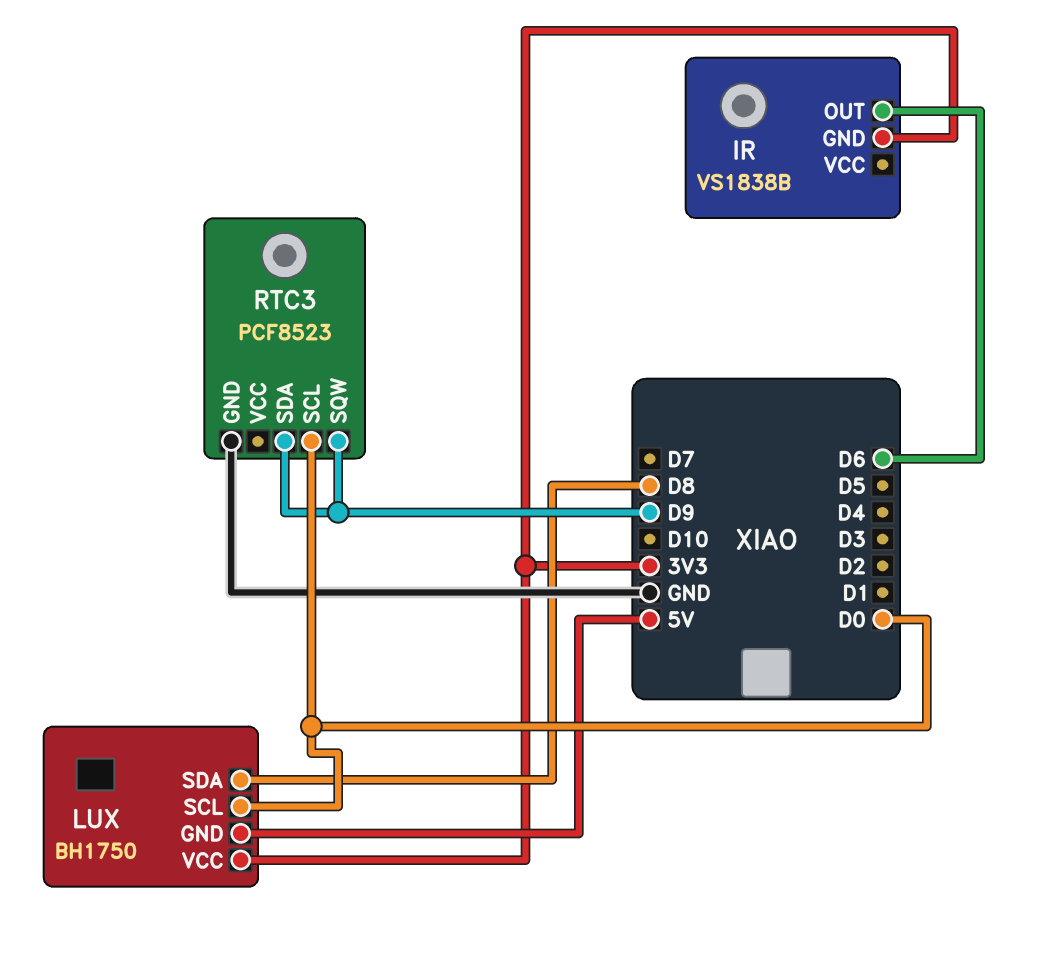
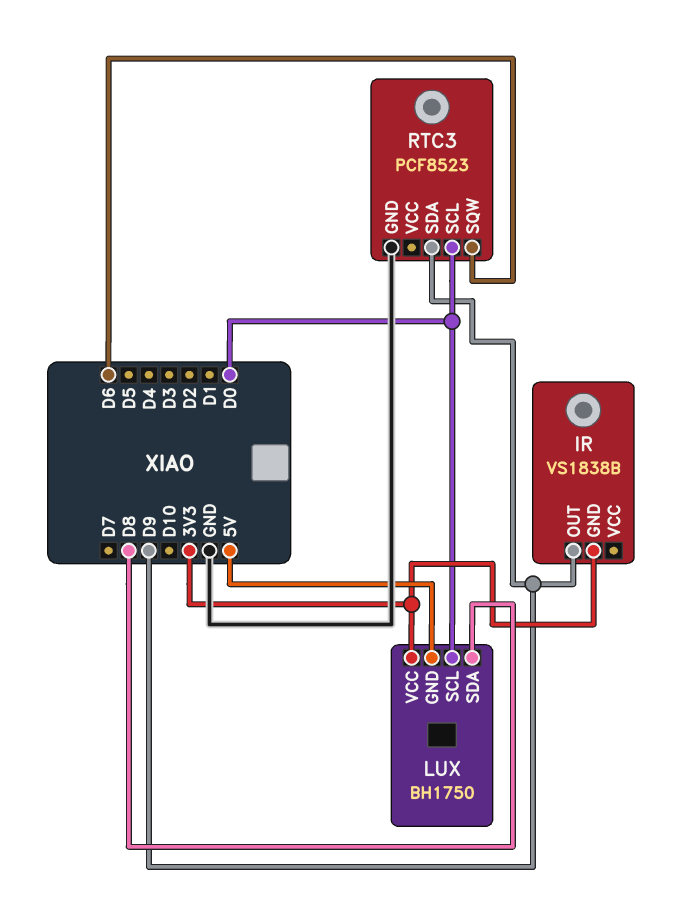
IR pin OUT: D6 -> D9
RTC3 pin SQW: D9 -> D6

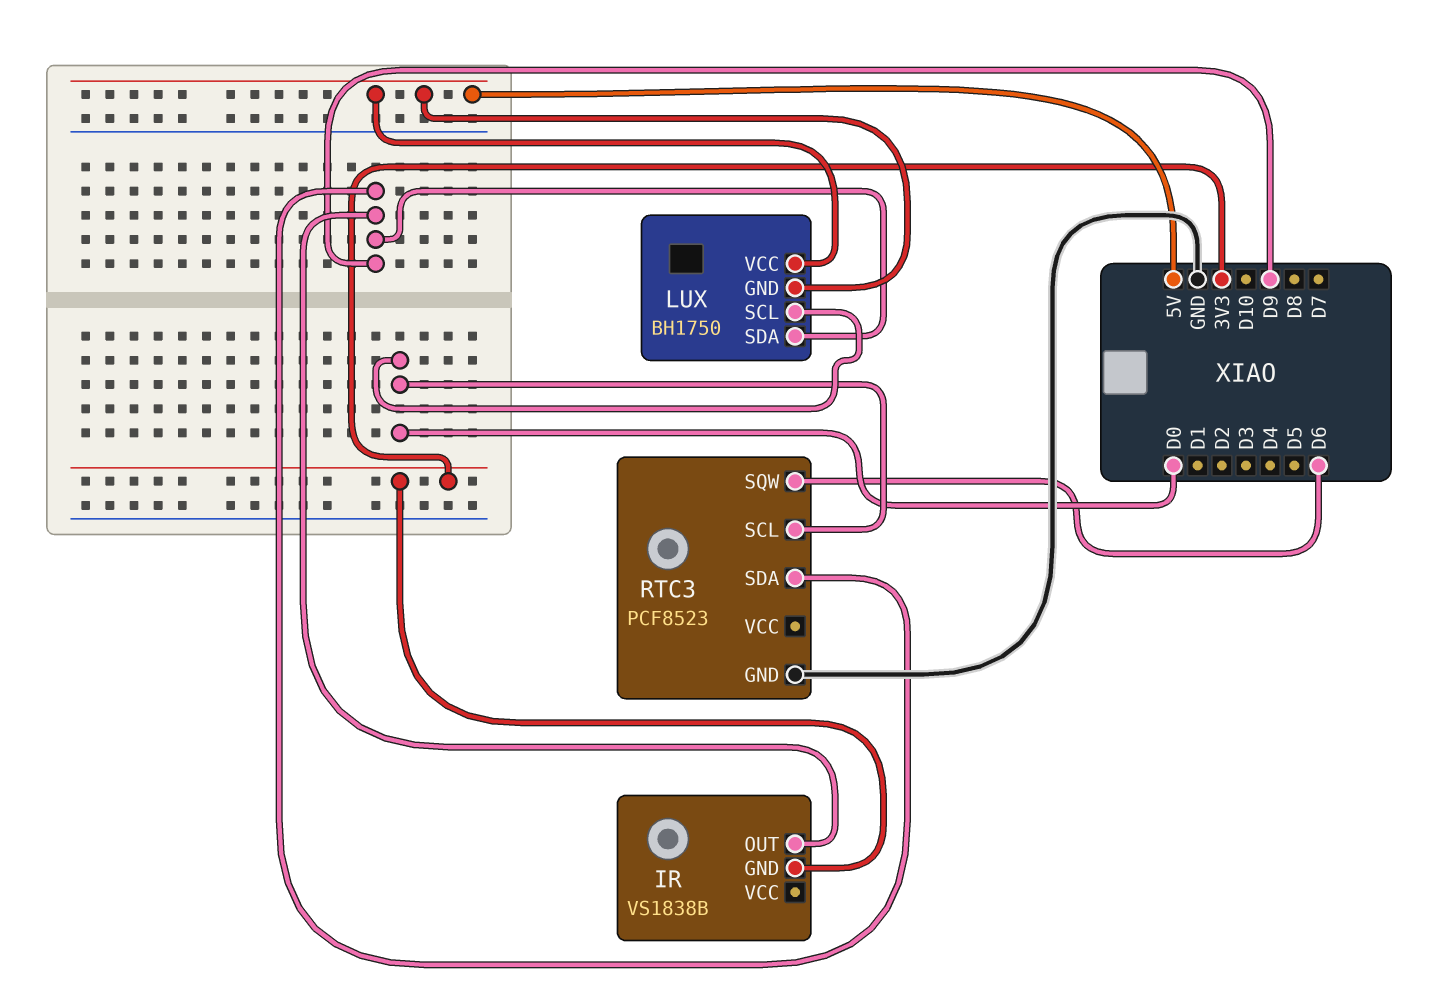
LUX pin SDA: D8 -> D9
LUX pin VCC: 3V3 -> 5V

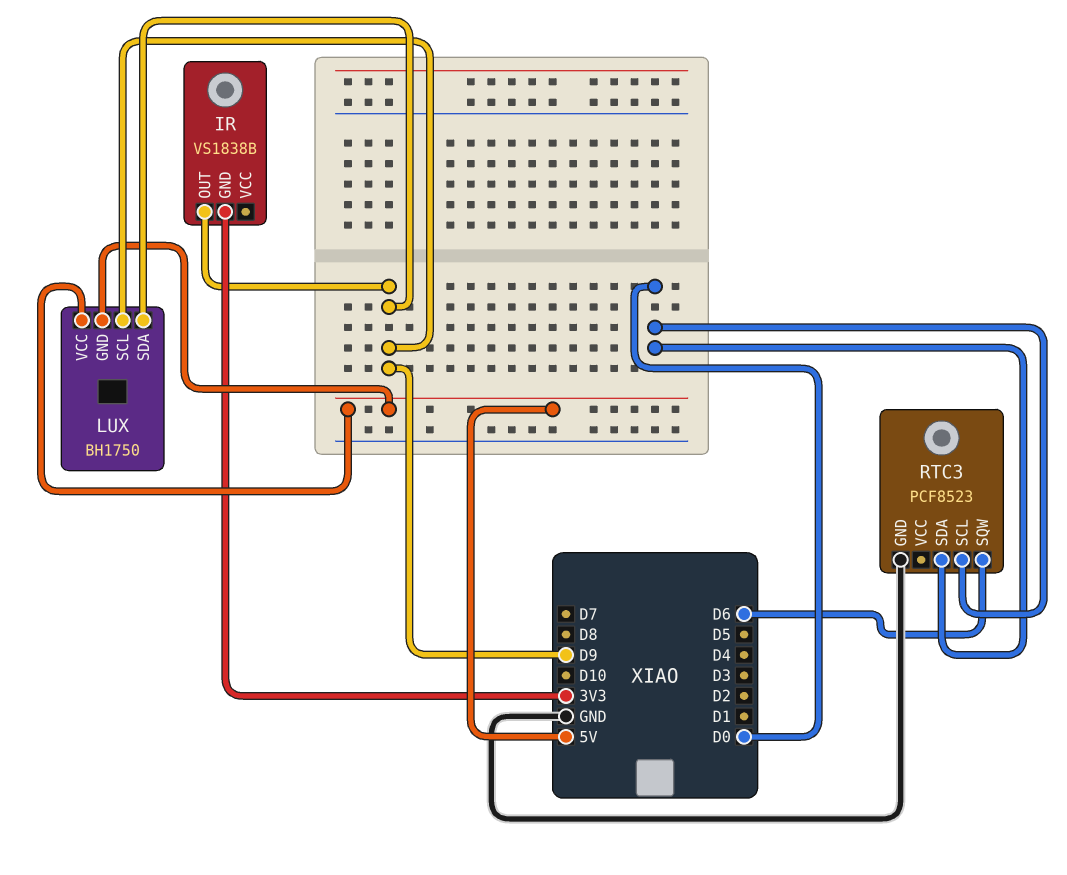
LUX pin SCL: D0 -> D9
RTC3 pin SDA: D9 -> D0

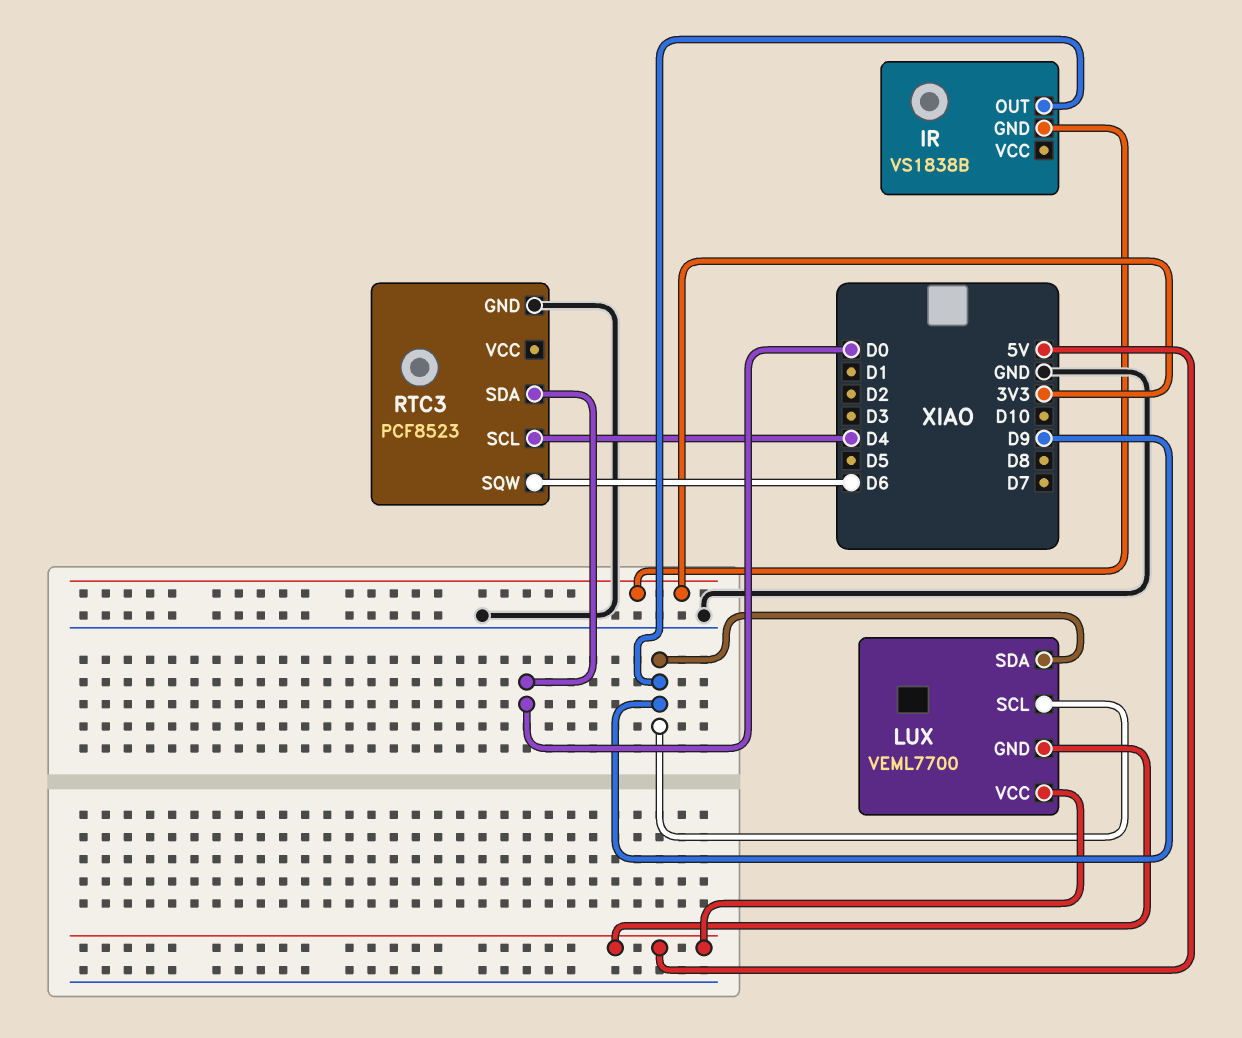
LUX: BH1750 -> VEML7700
RTC3 pin SCL: D0 -> D4

